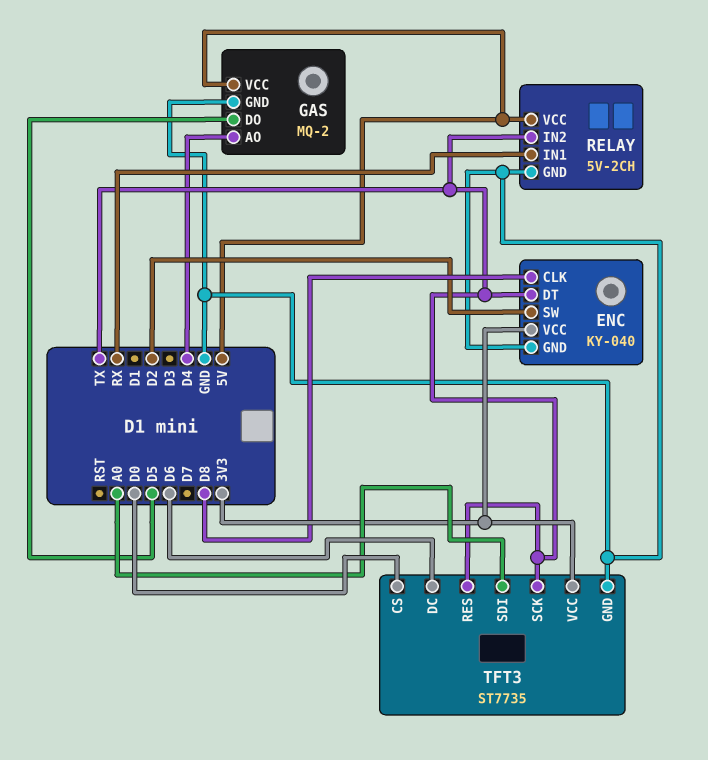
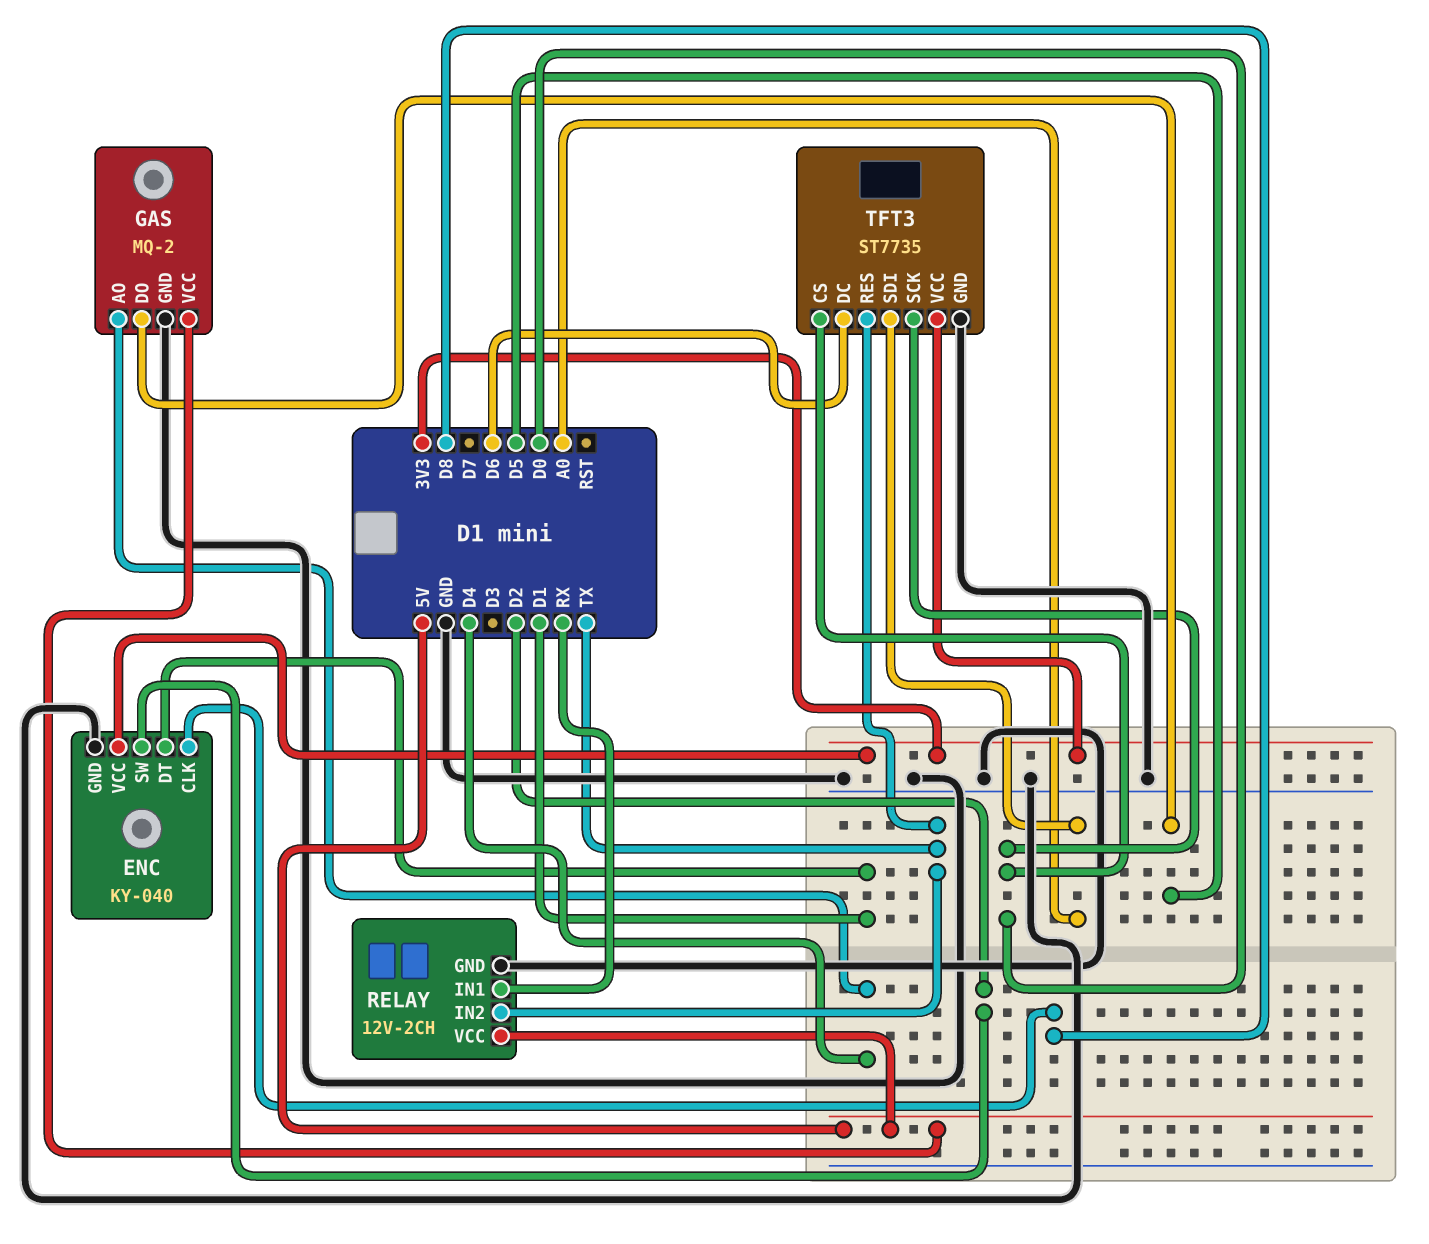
ENC pin DT: TX -> D1
RELAY: 5V-2CH -> 12V-2CH
TFT3 pin SCK: TX -> D0

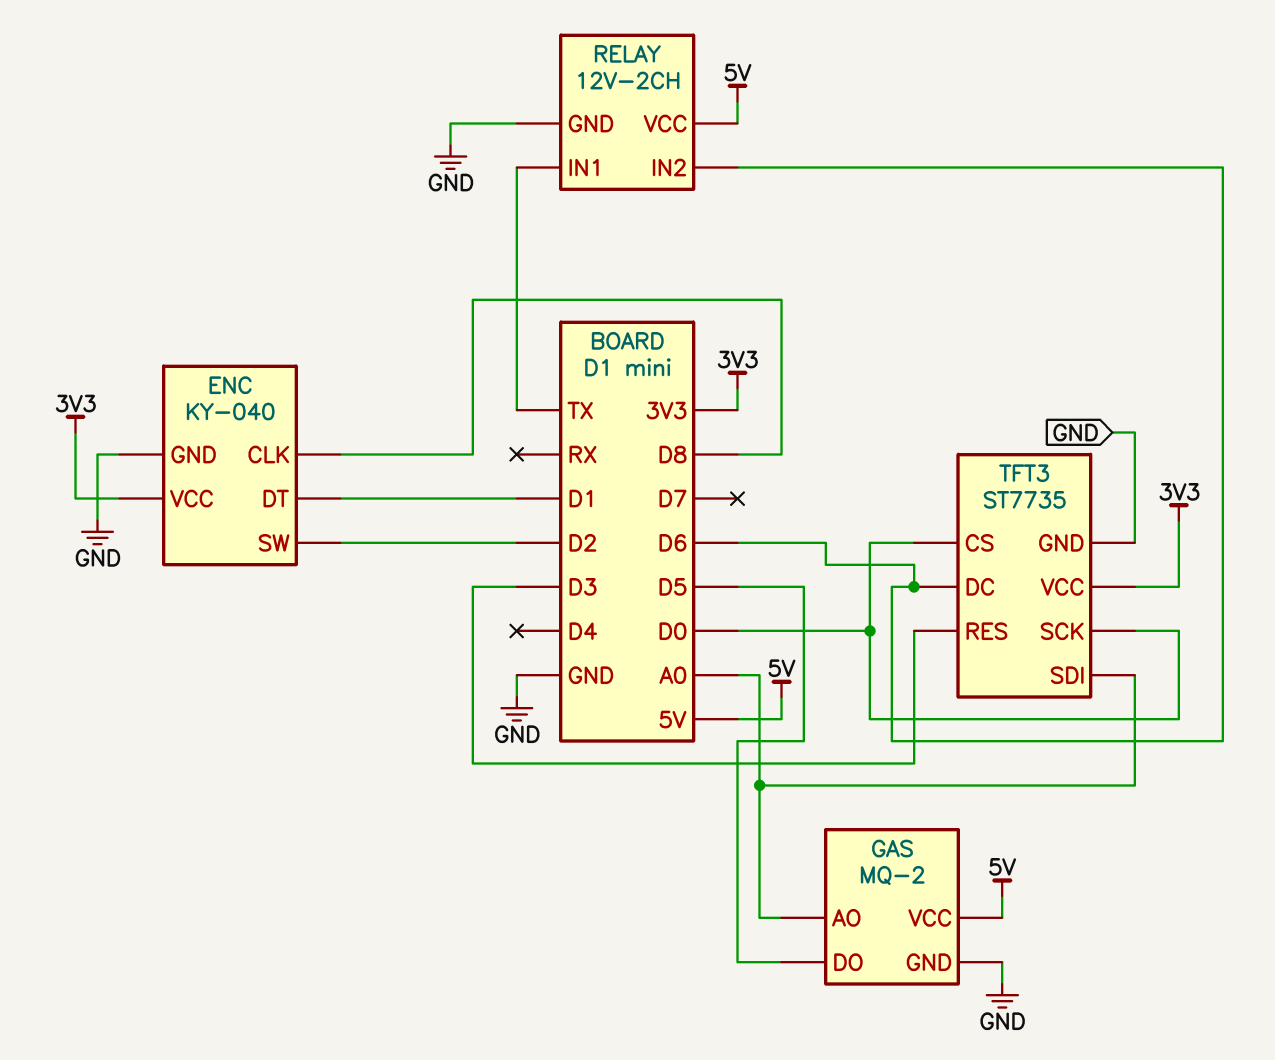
GAS pin AO: D4 -> A0
RELAY pin IN1: RX -> TX
RELAY pin IN2: TX -> D6
TFT3 pin RES: TX -> D3

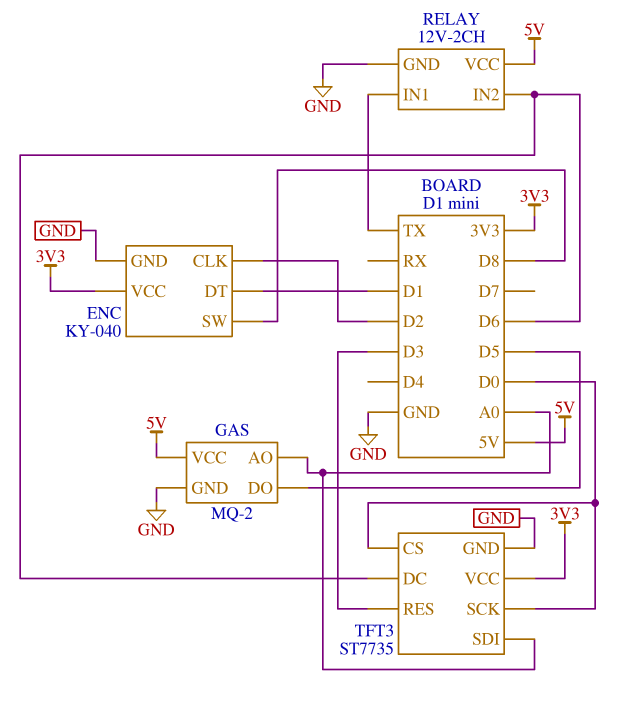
ENC pin CLK: D8 -> D2
ENC pin SW: D2 -> D8

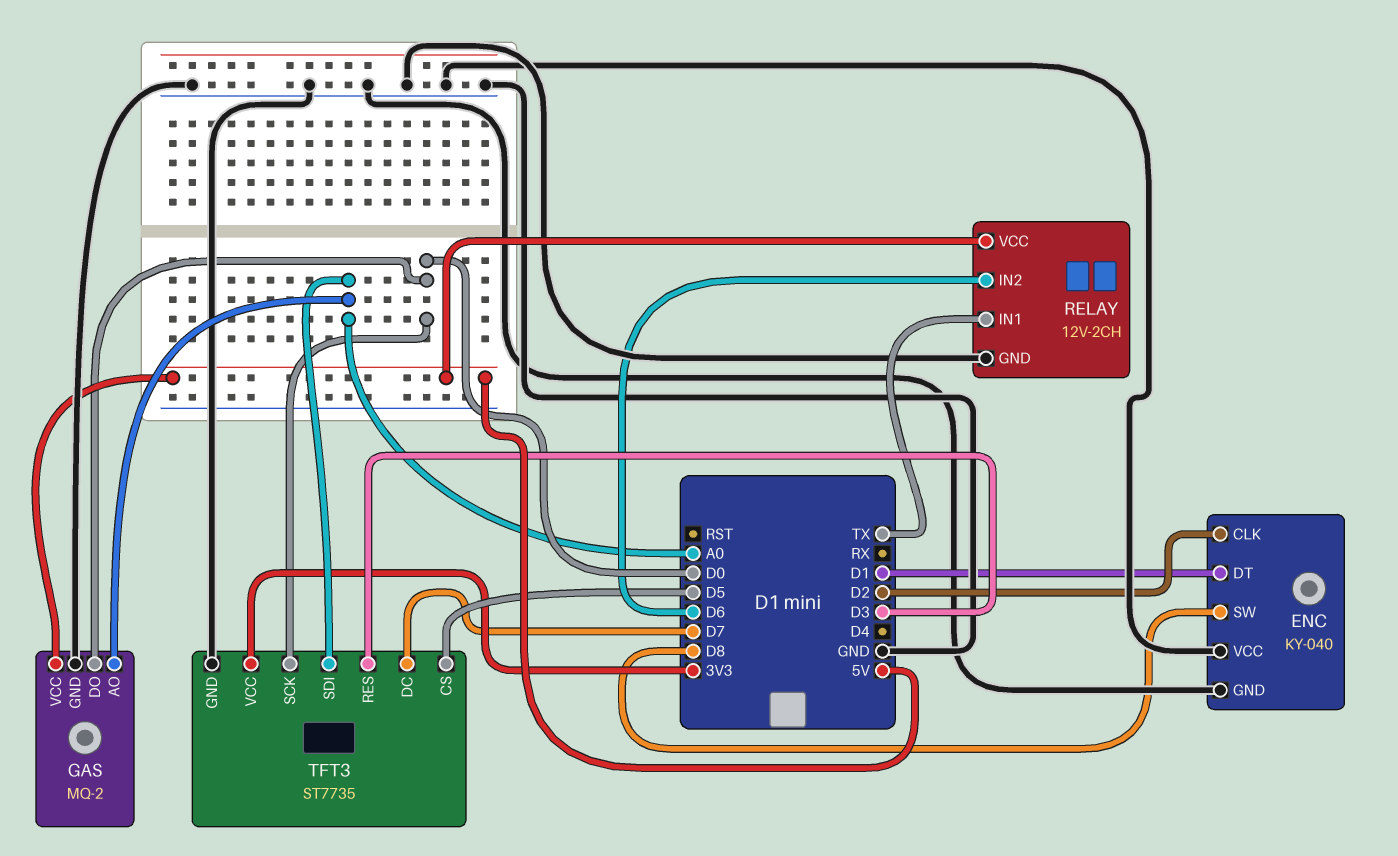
ENC pin VCC: 3V3 -> GND
GAS pin DO: D5 -> D0
TFT3 pin CS: D0 -> D5
TFT3 pin DC: D6 -> D7

